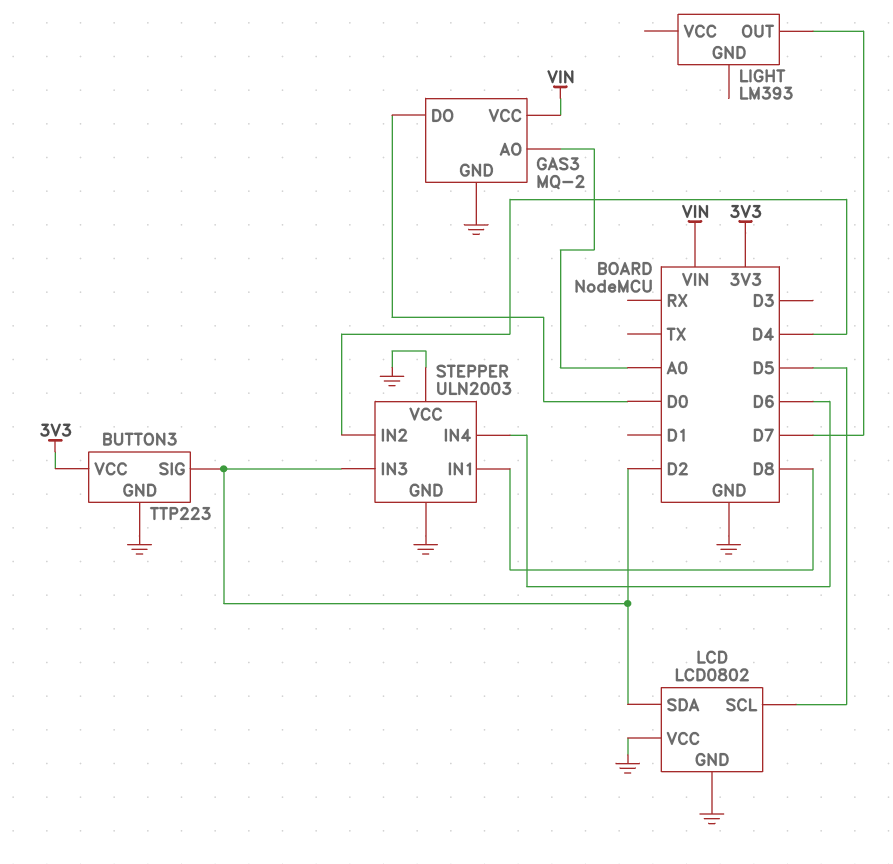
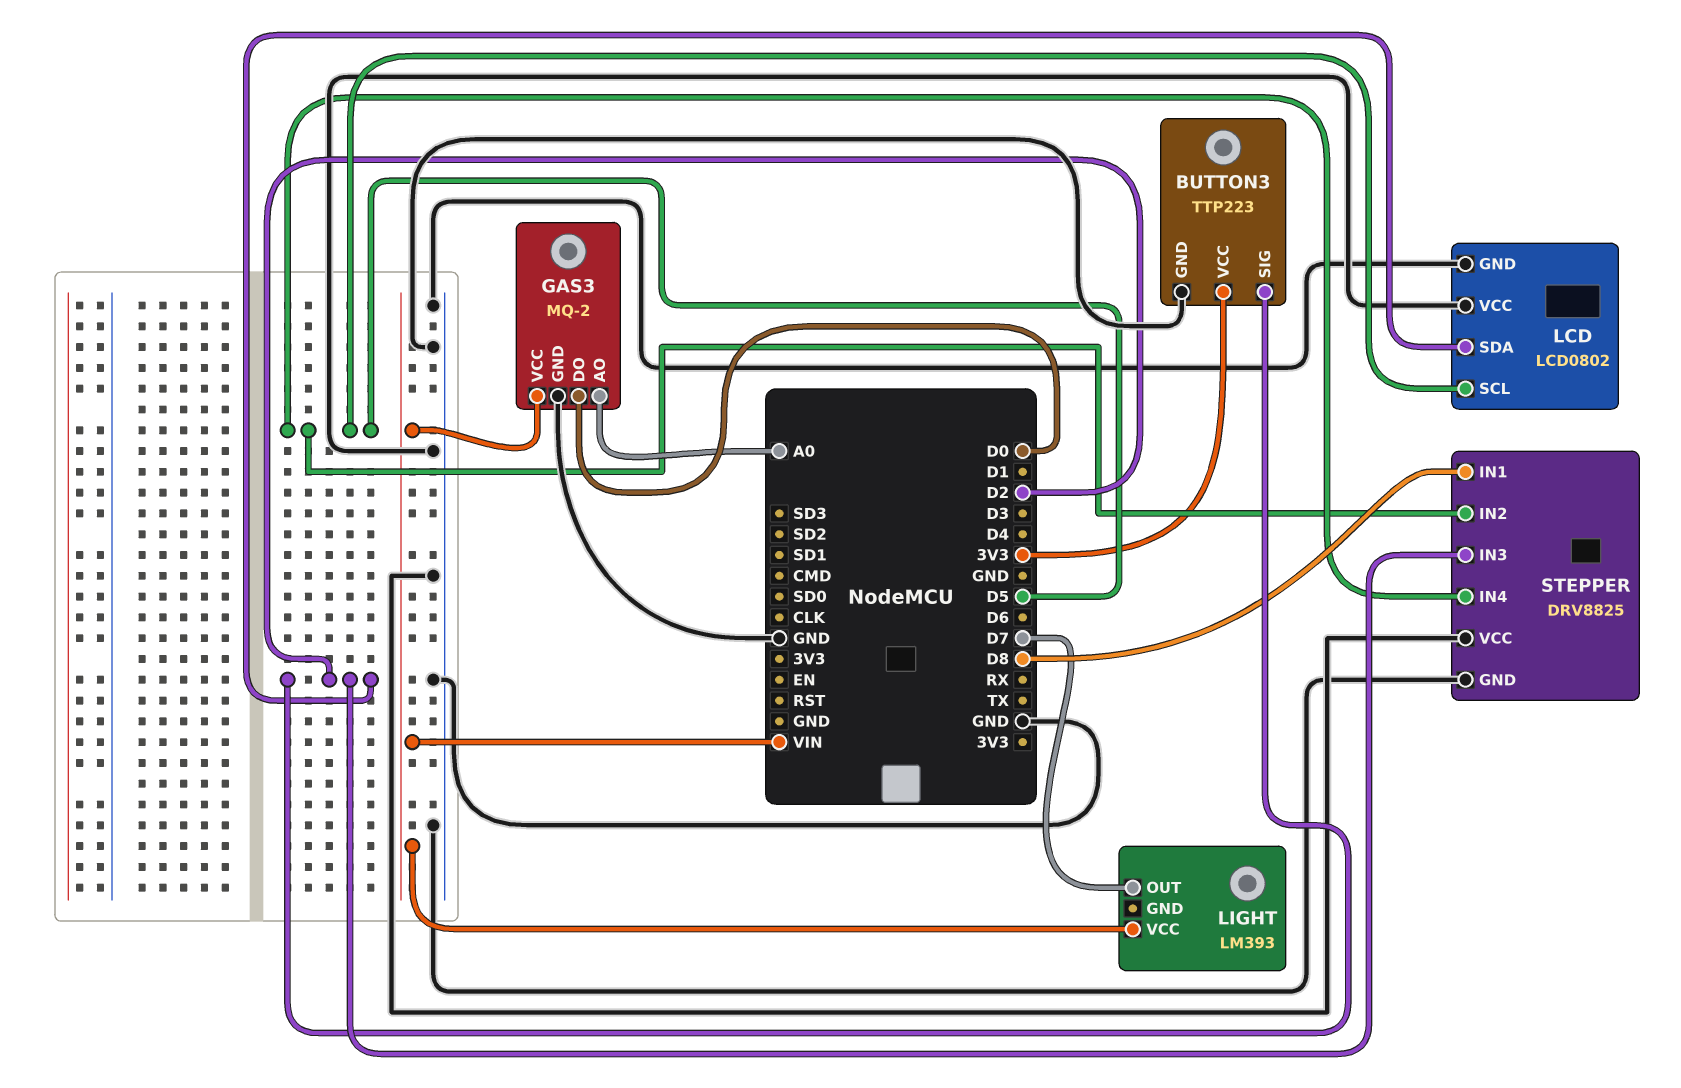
LIGHT pin VCC: none -> VIN
STEPPER: ULN2003 -> DRV8825
STEPPER pin IN2: D4 -> D5
STEPPER pin IN4: D6 -> D5

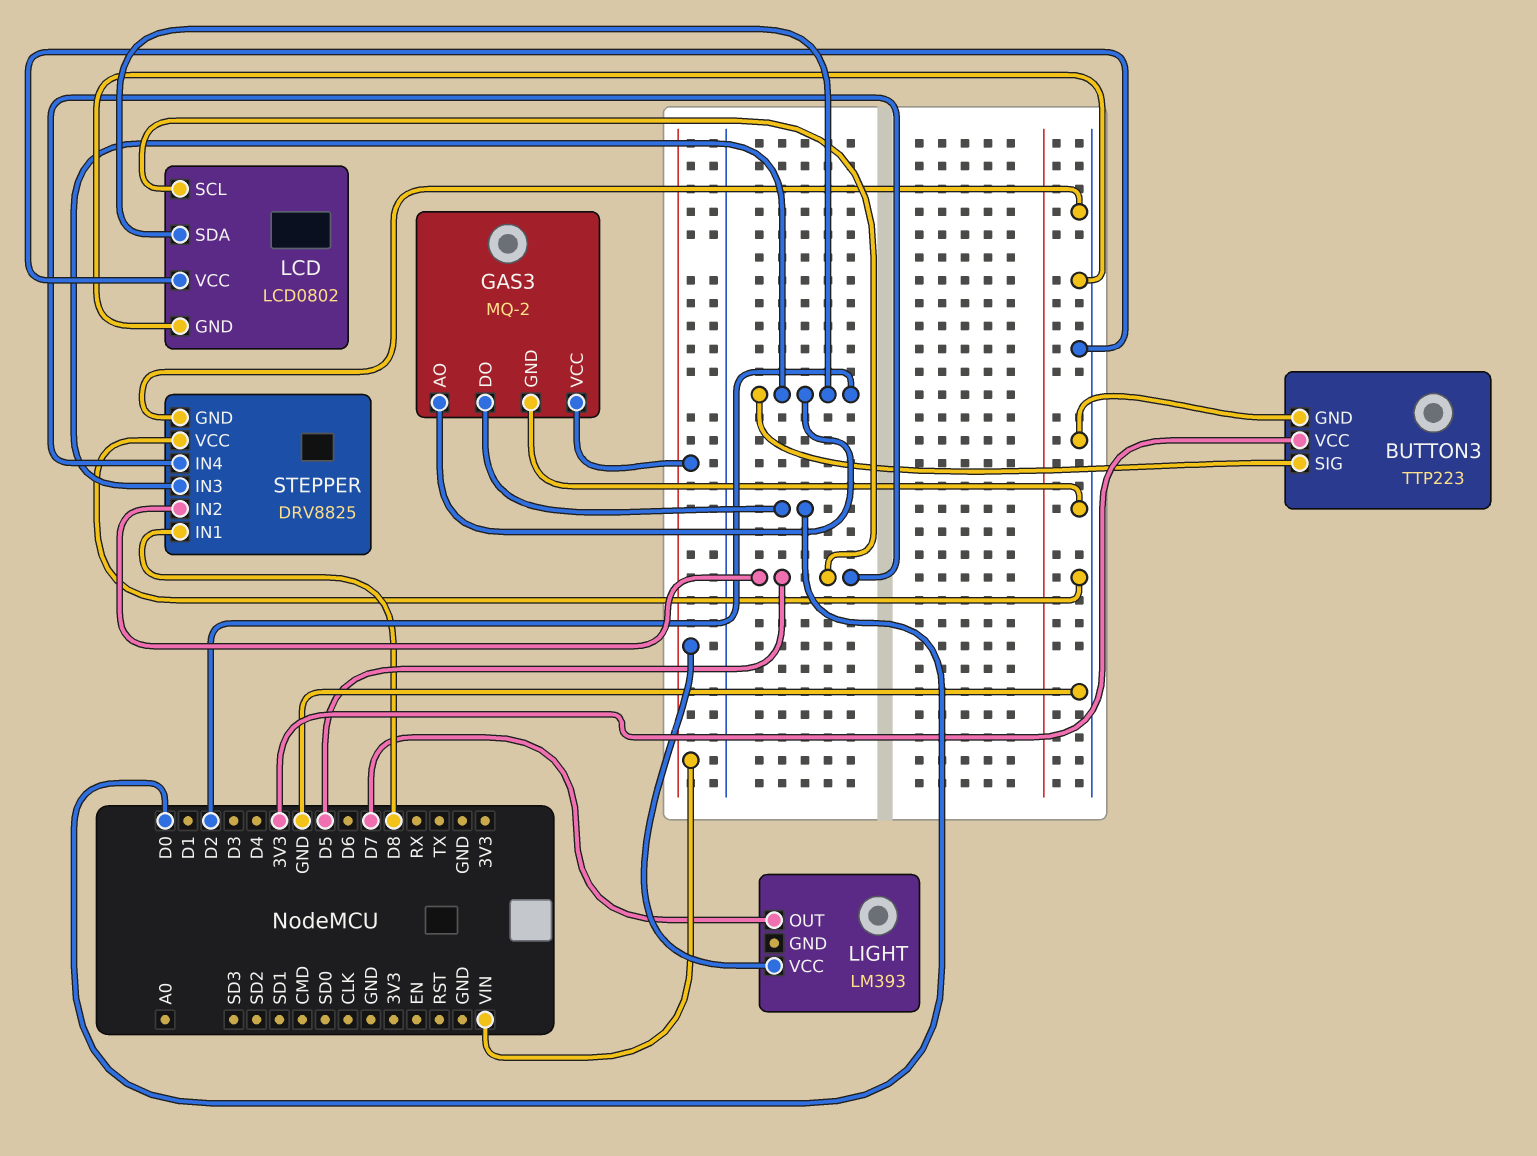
GAS3 pin AO: A0 -> D2

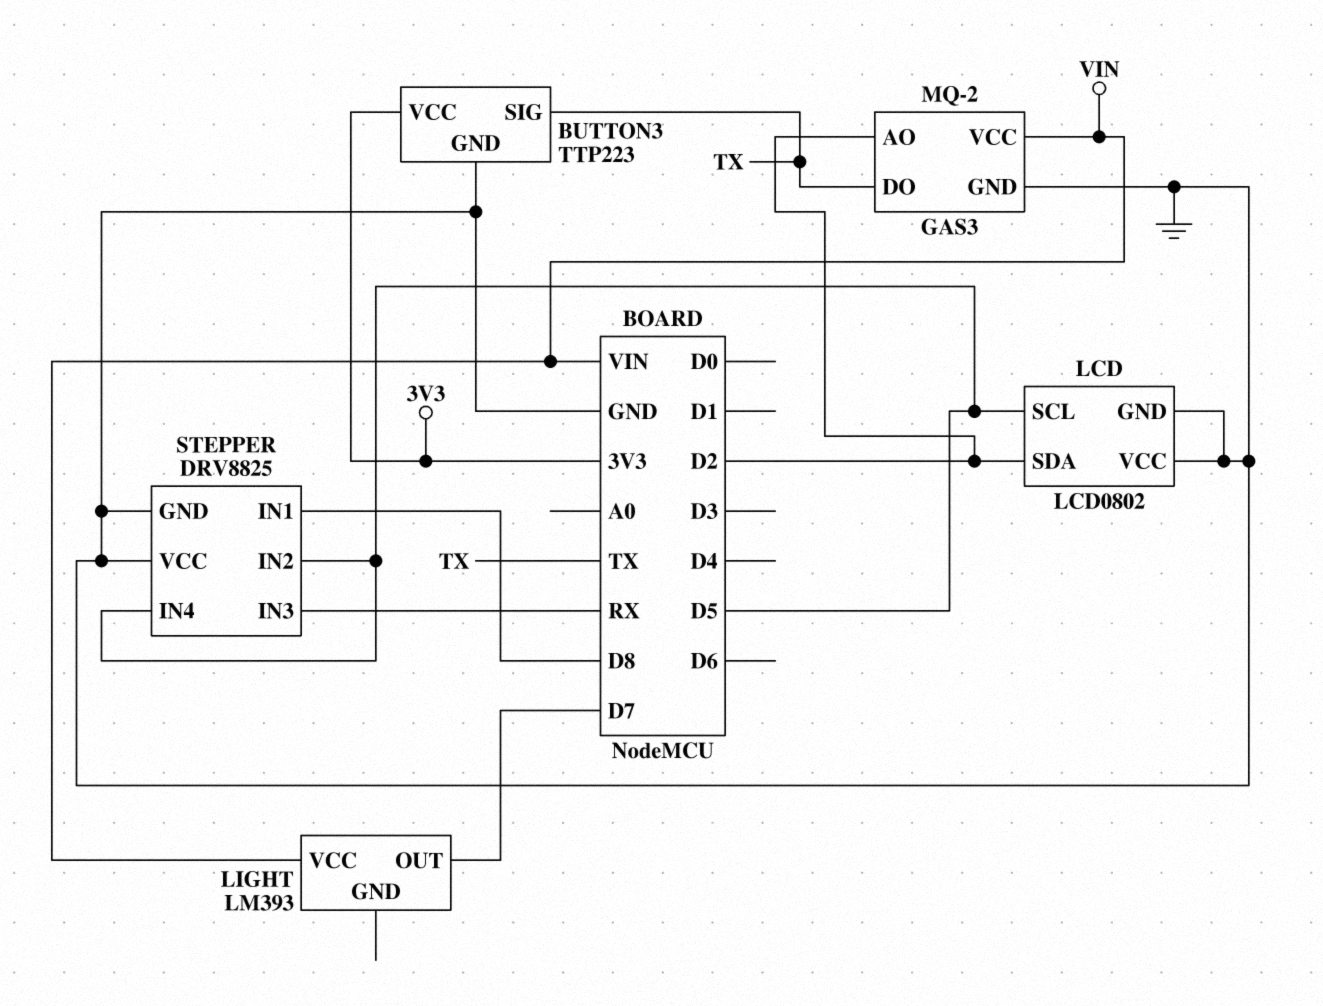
BUTTON3 pin SIG: D2 -> TX
GAS3 pin DO: D0 -> TX
STEPPER pin IN3: D2 -> RX

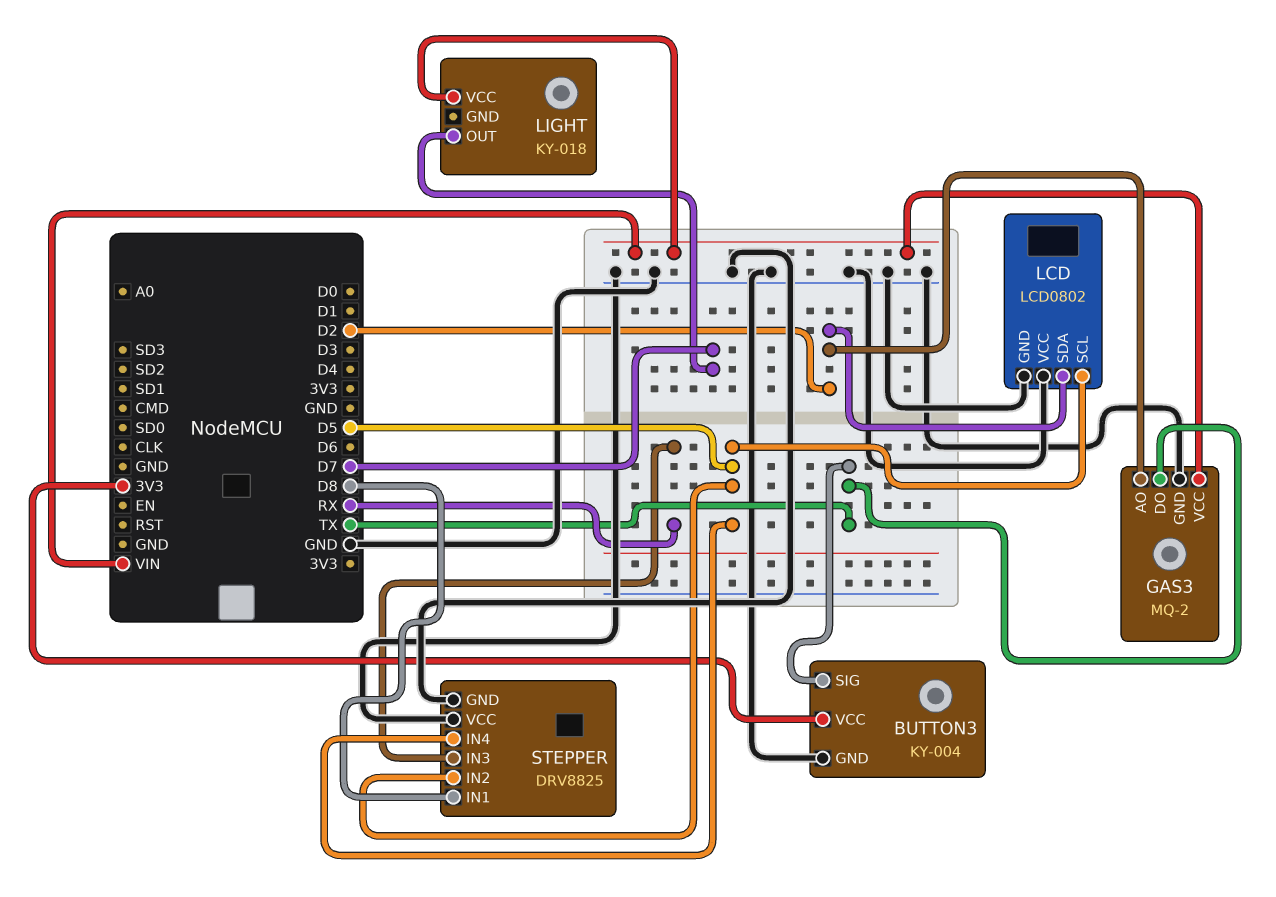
BUTTON3: TTP223 -> KY-004
LIGHT: LM393 -> KY-018

